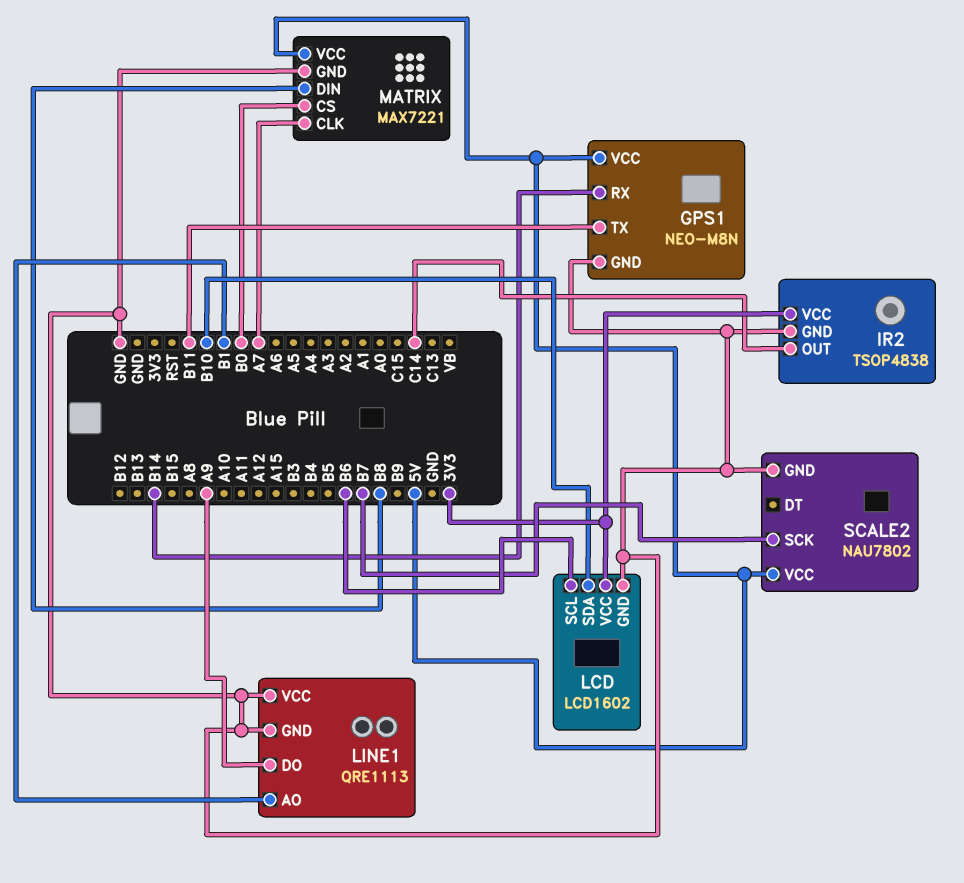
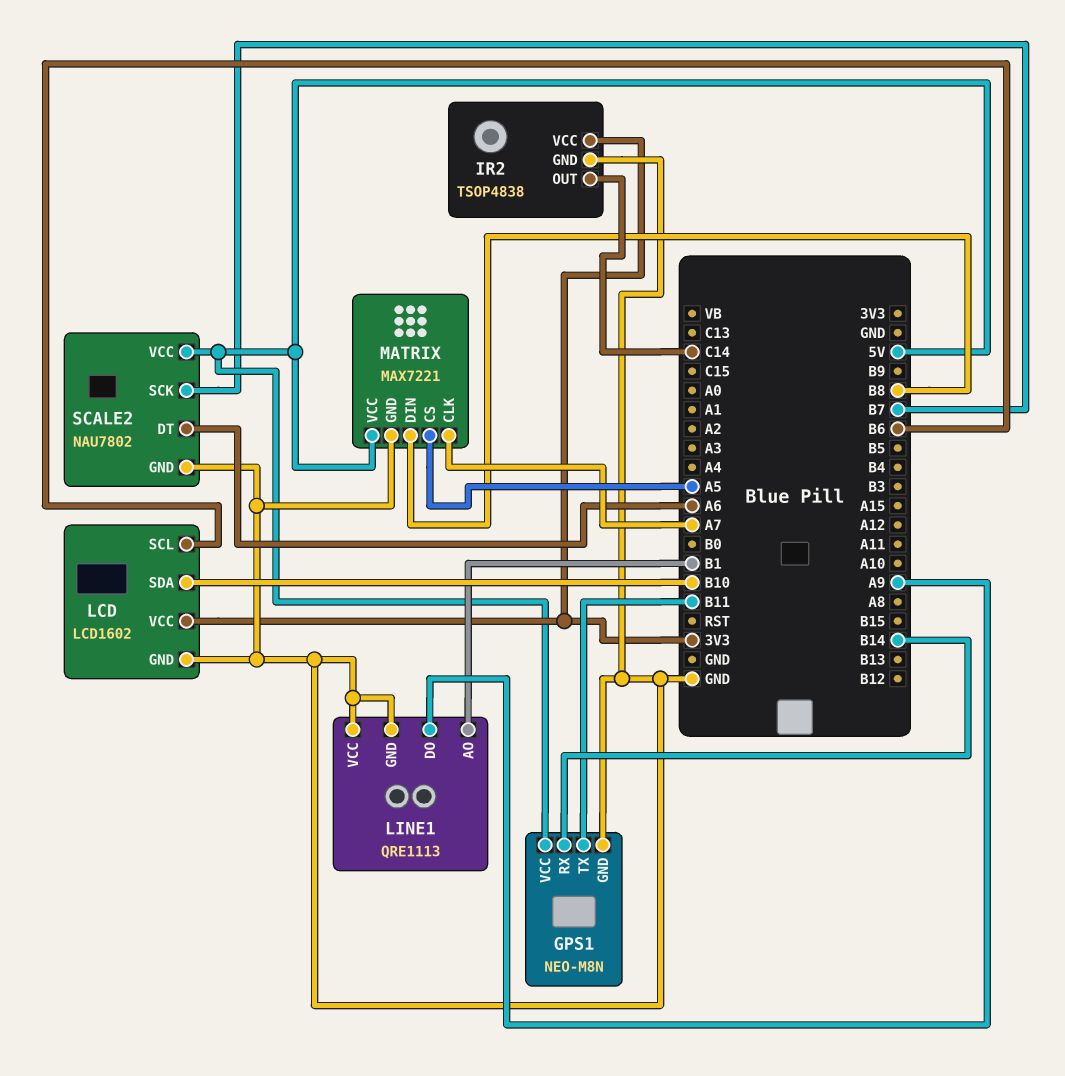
MATRIX pin CS: B0 -> A5
SCALE2 pin DT: none -> A6

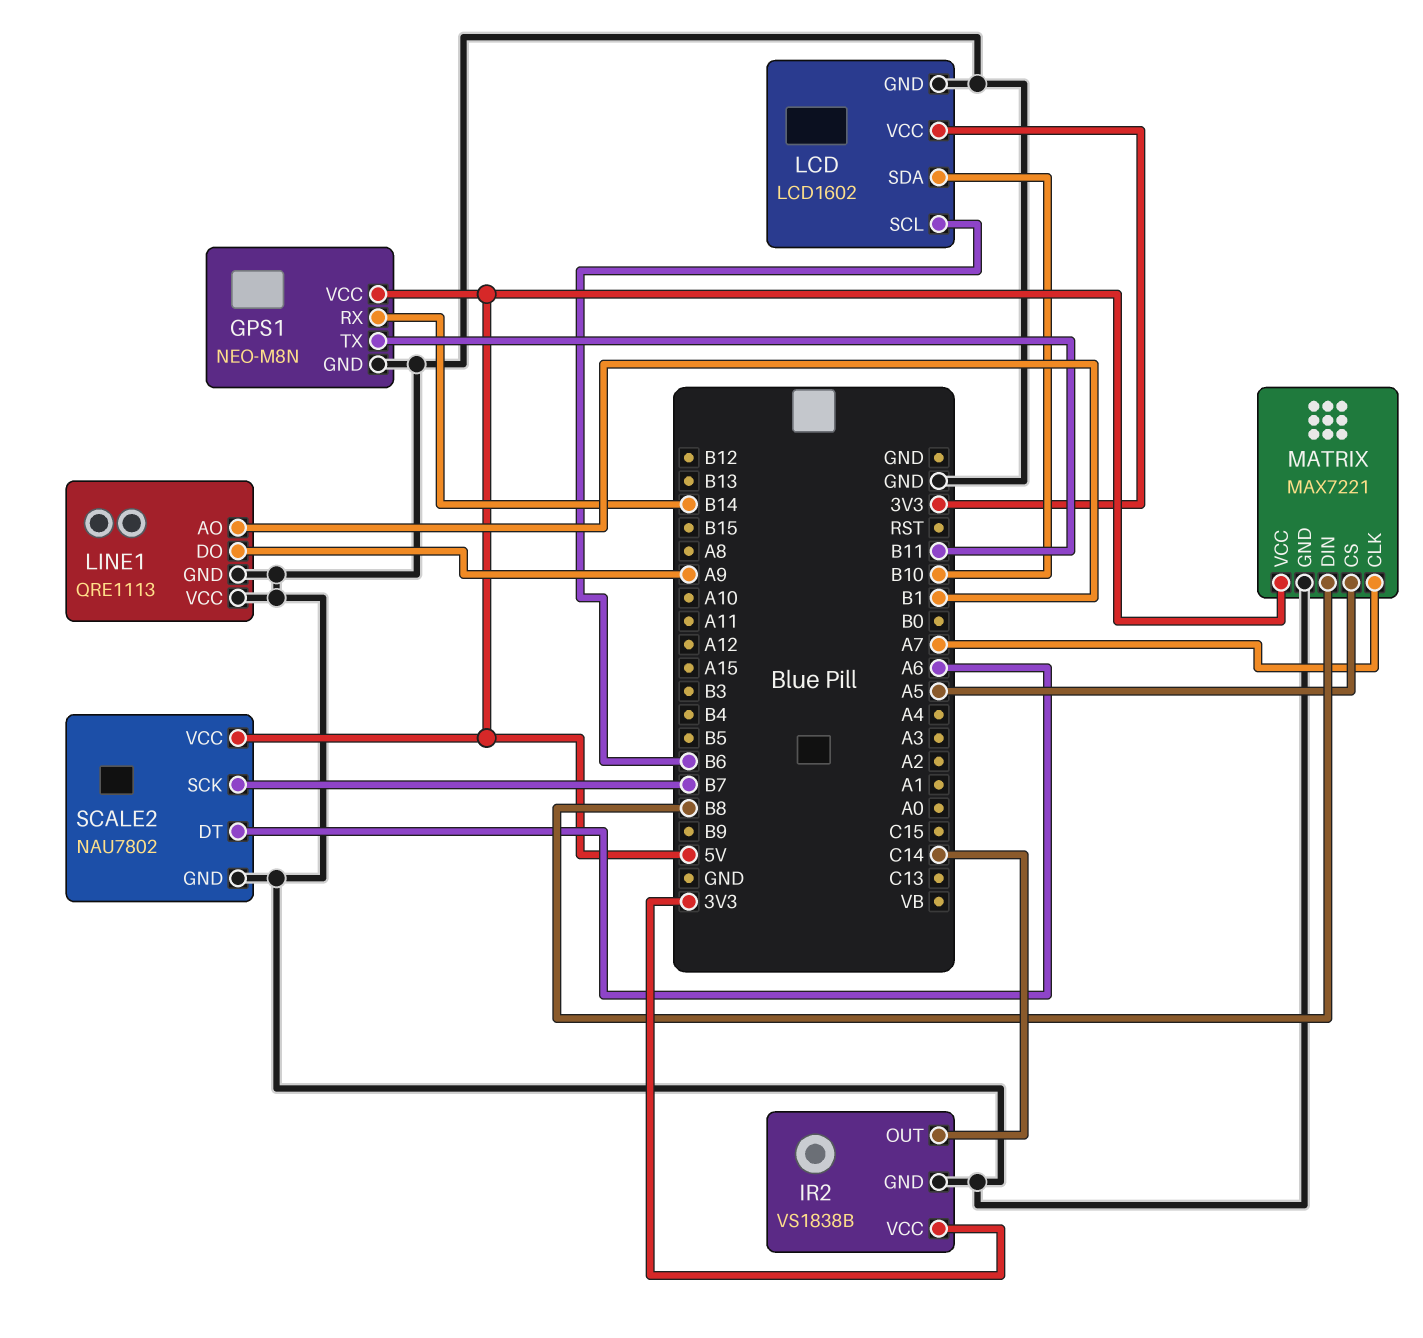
IR2: TSOP4838 -> VS1838B

